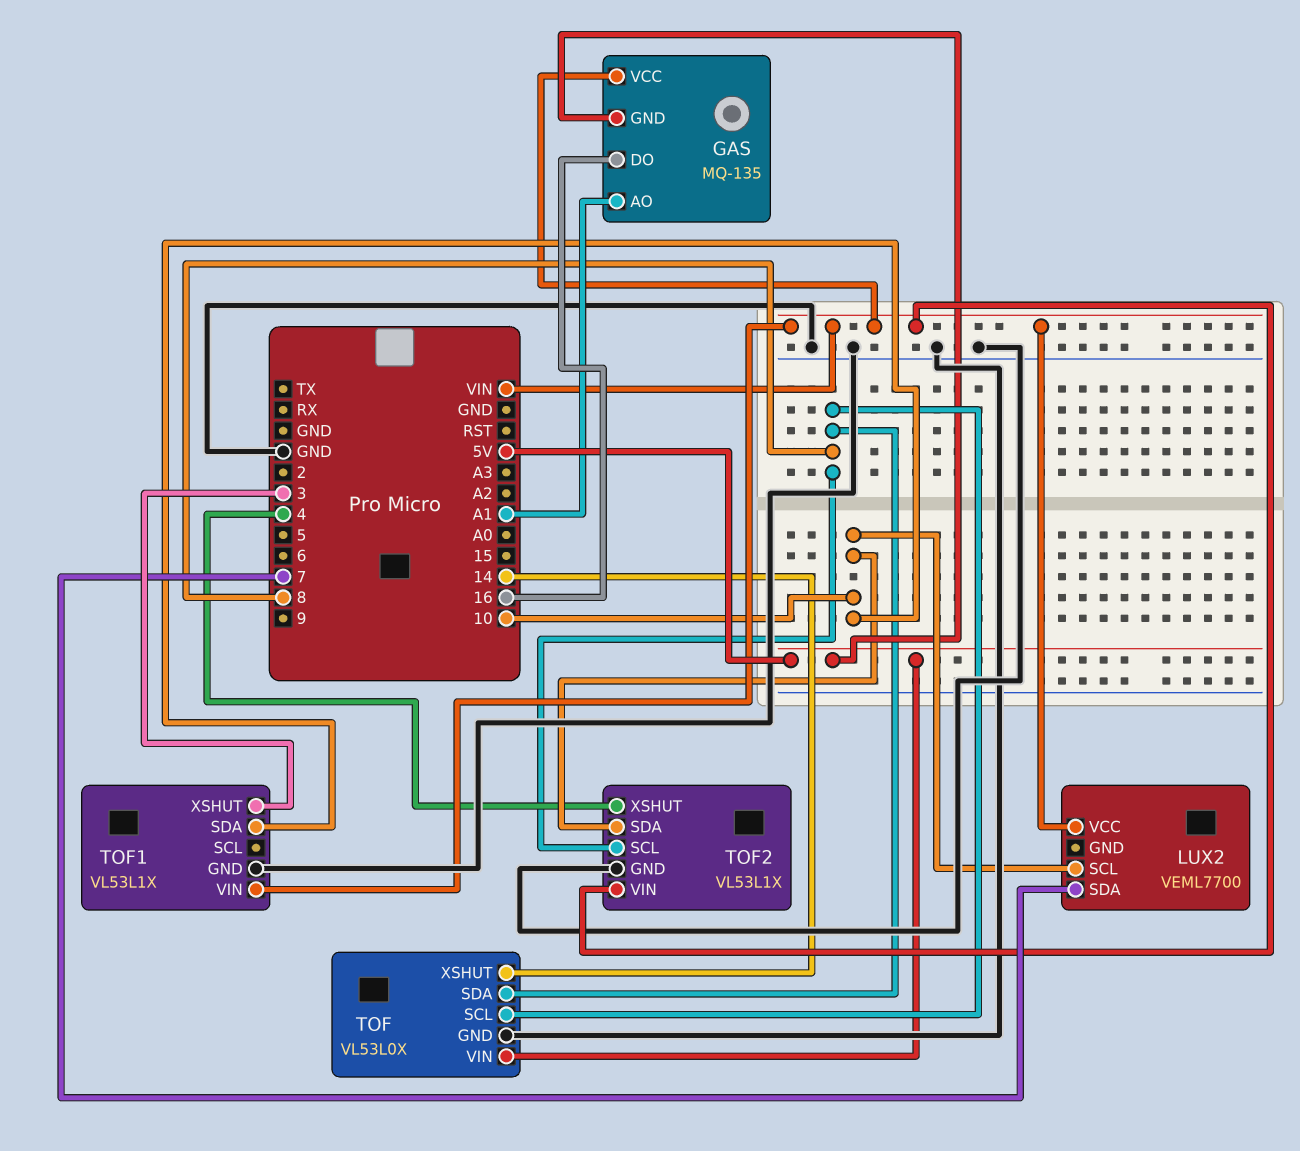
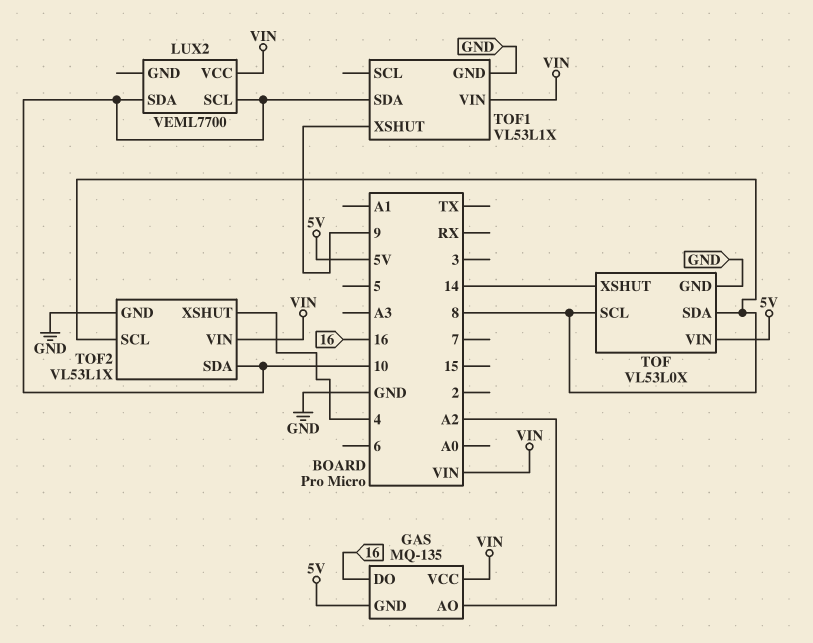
GAS pin AO: A1 -> A2
LUX2 pin SDA: 7 -> 10
TOF1 pin XSHUT: 3 -> 9

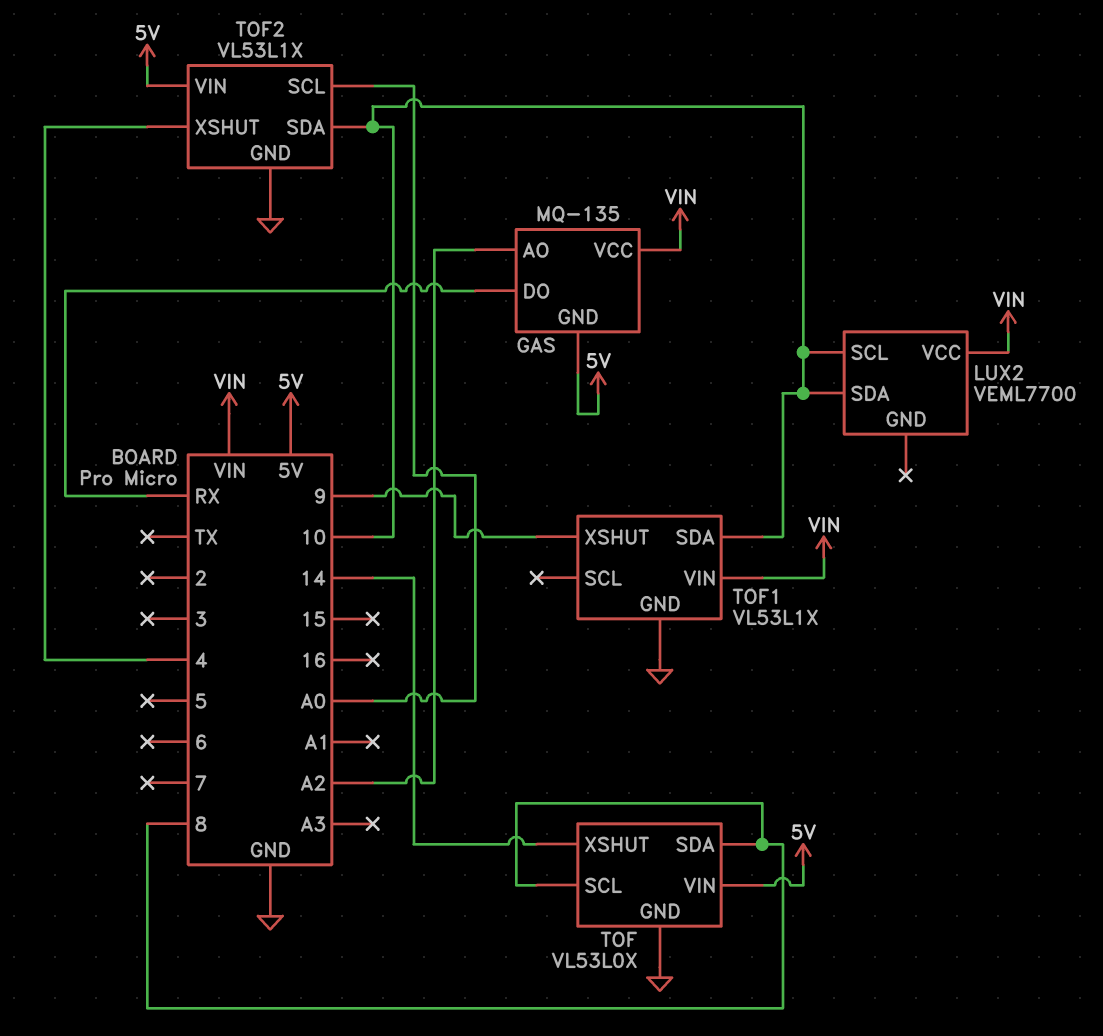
GAS pin DO: 16 -> RX
TOF2 pin SCL: 8 -> A0
TOF2 pin VIN: VIN -> 5V

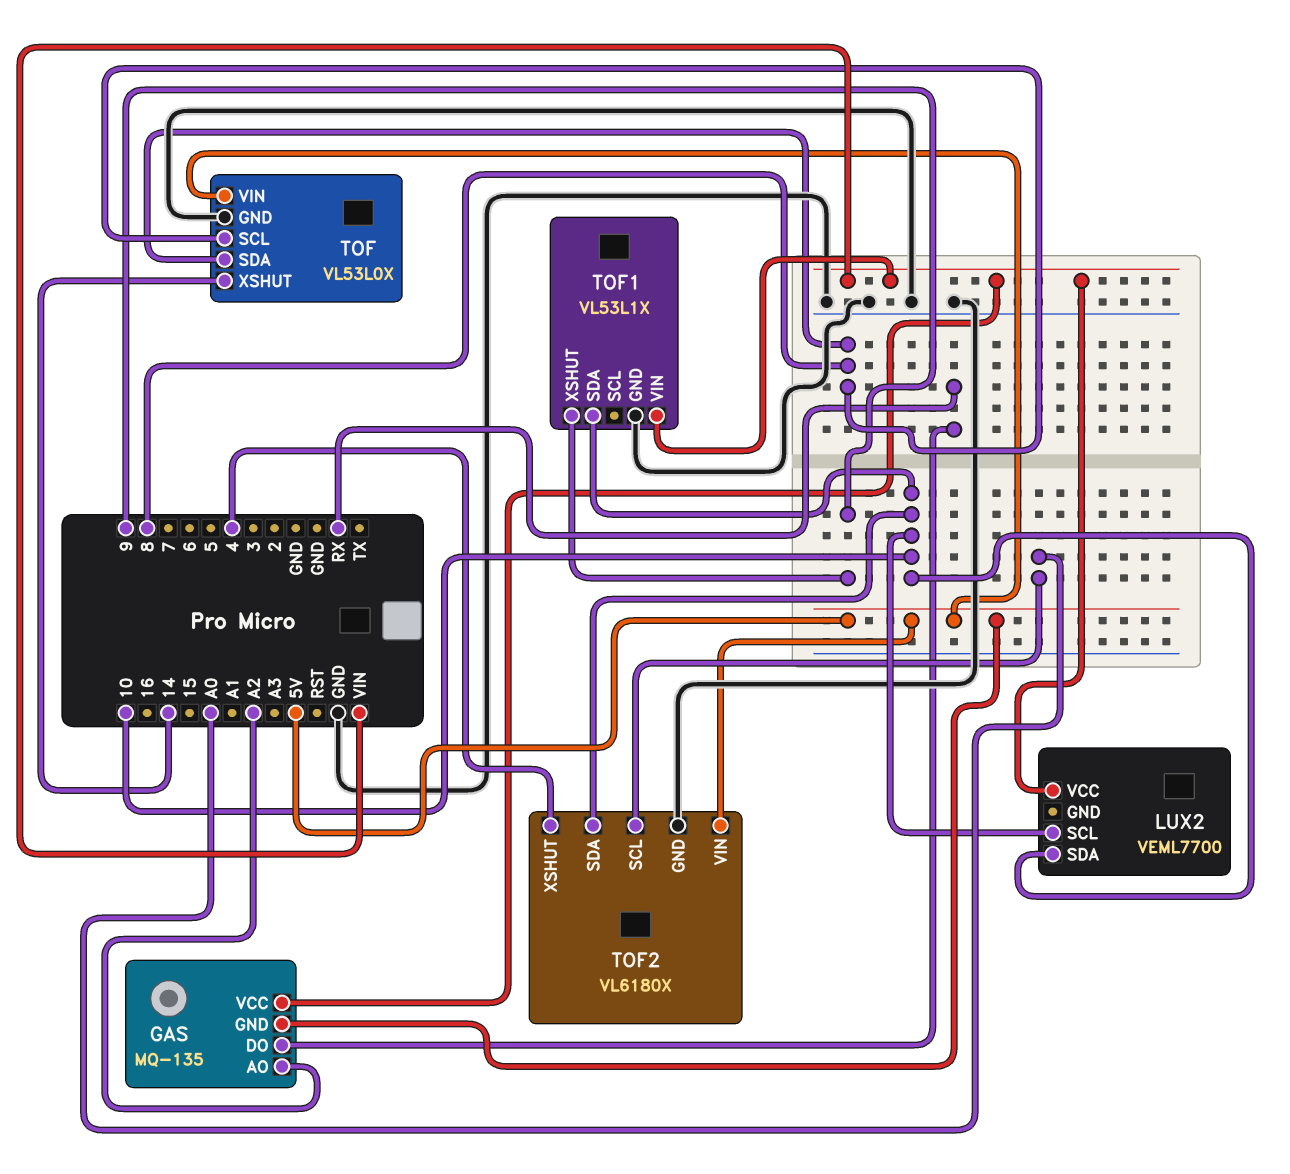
TOF2: VL53L1X -> VL6180X

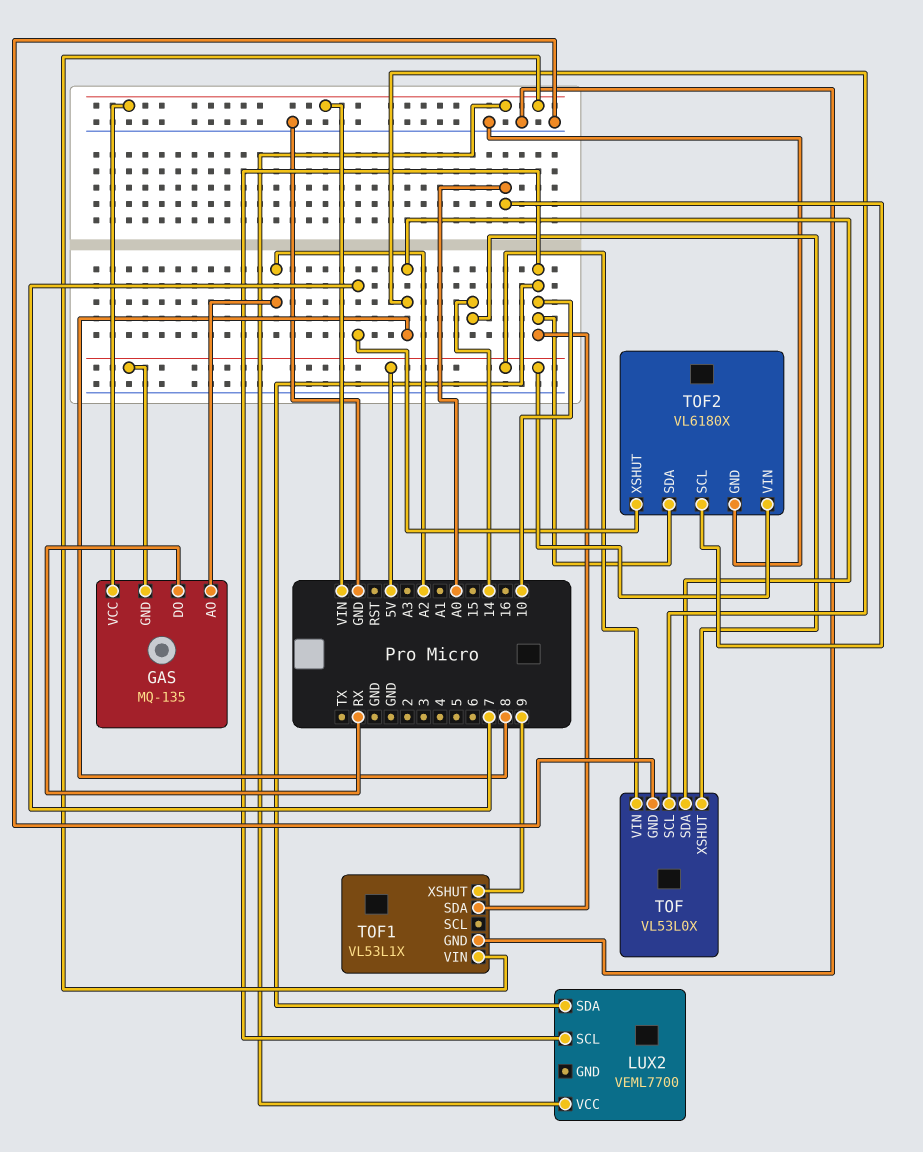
TOF2 pin XSHUT: 4 -> 7

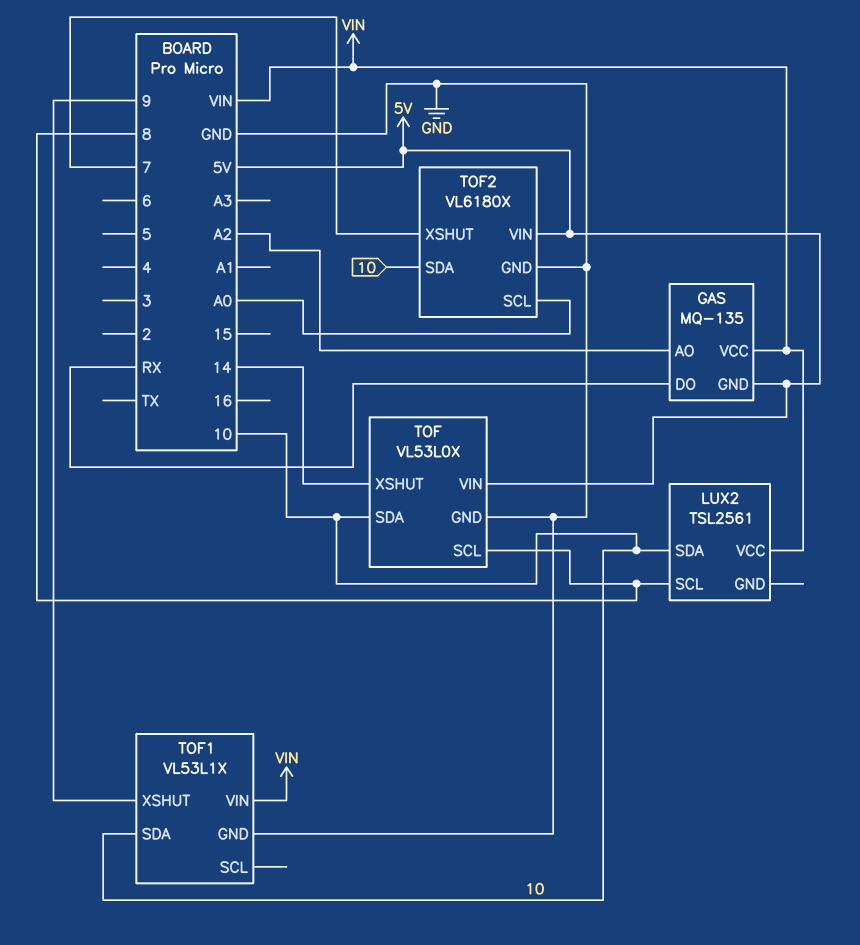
LUX2: VEML7700 -> TSL2561
LUX2 pin SCL: 10 -> 8
TOF pin SDA: 8 -> 10

